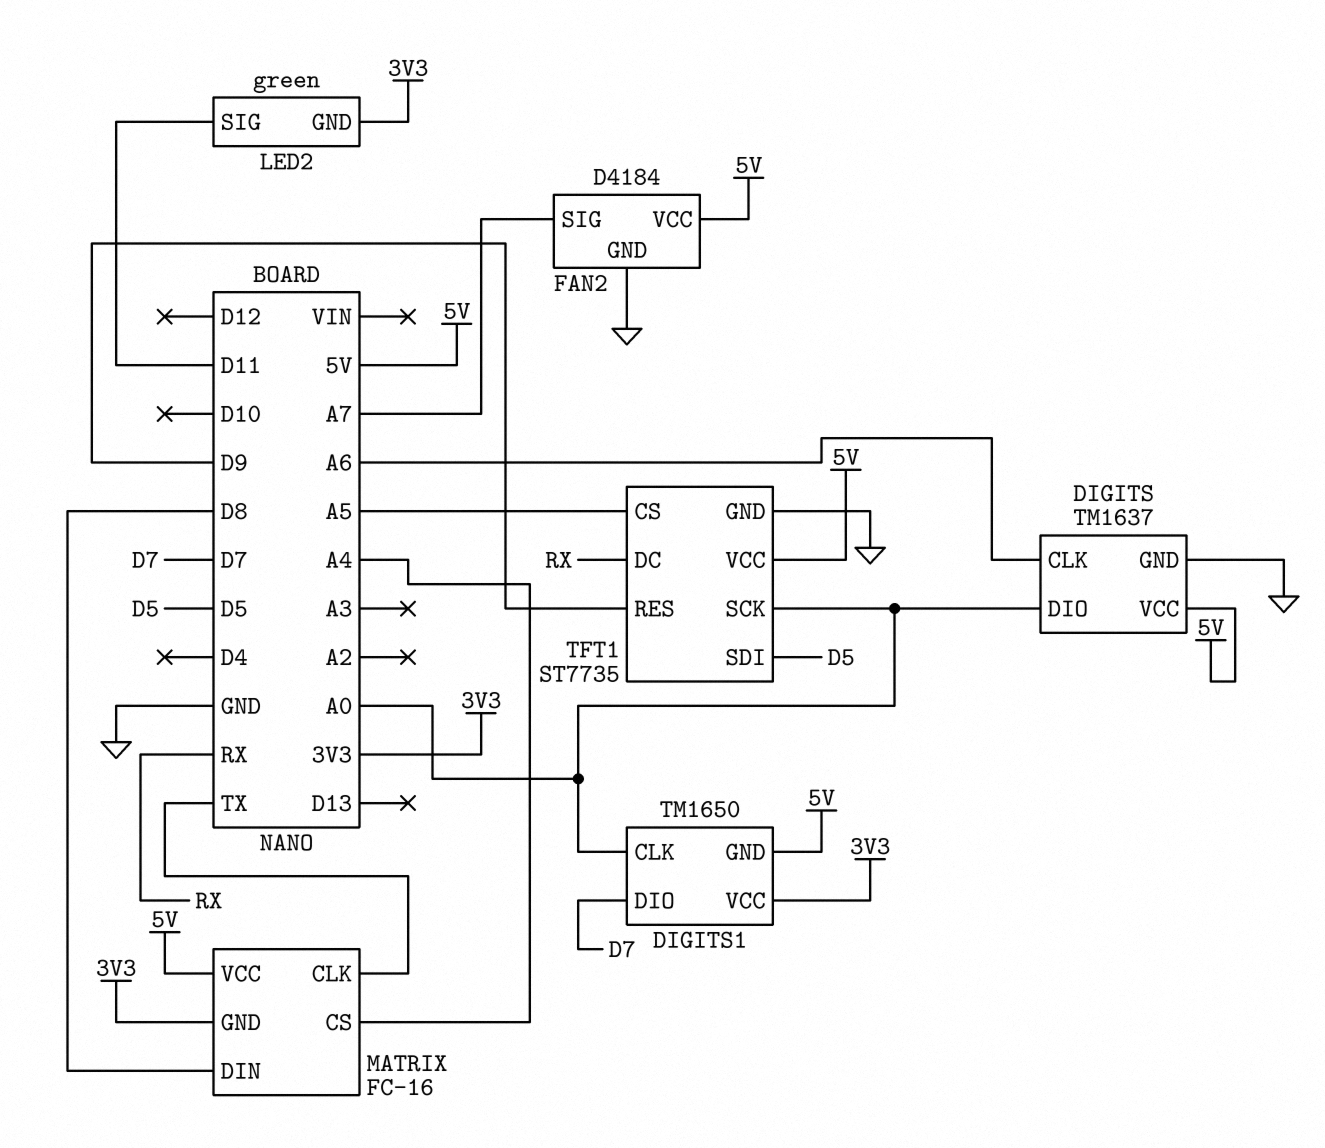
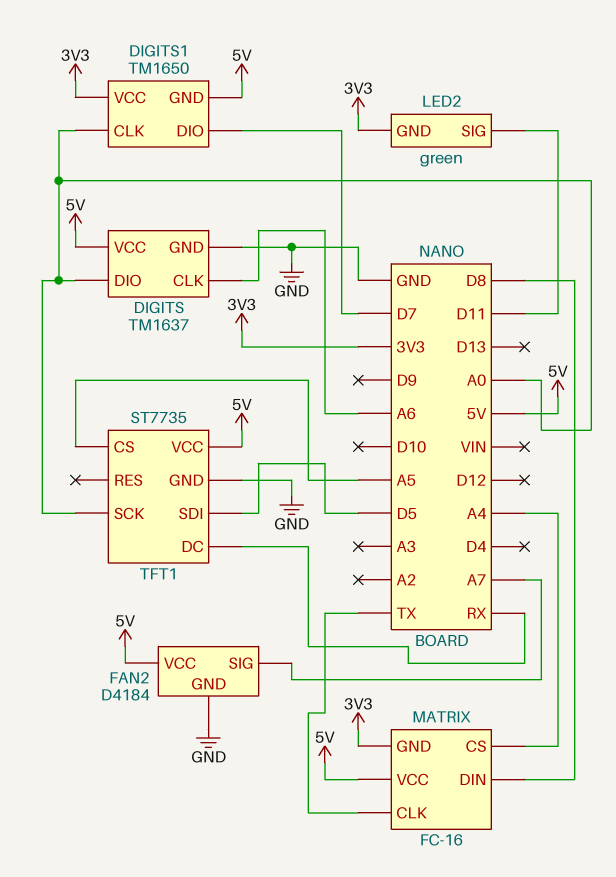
TFT1 pin RES: D9 -> none

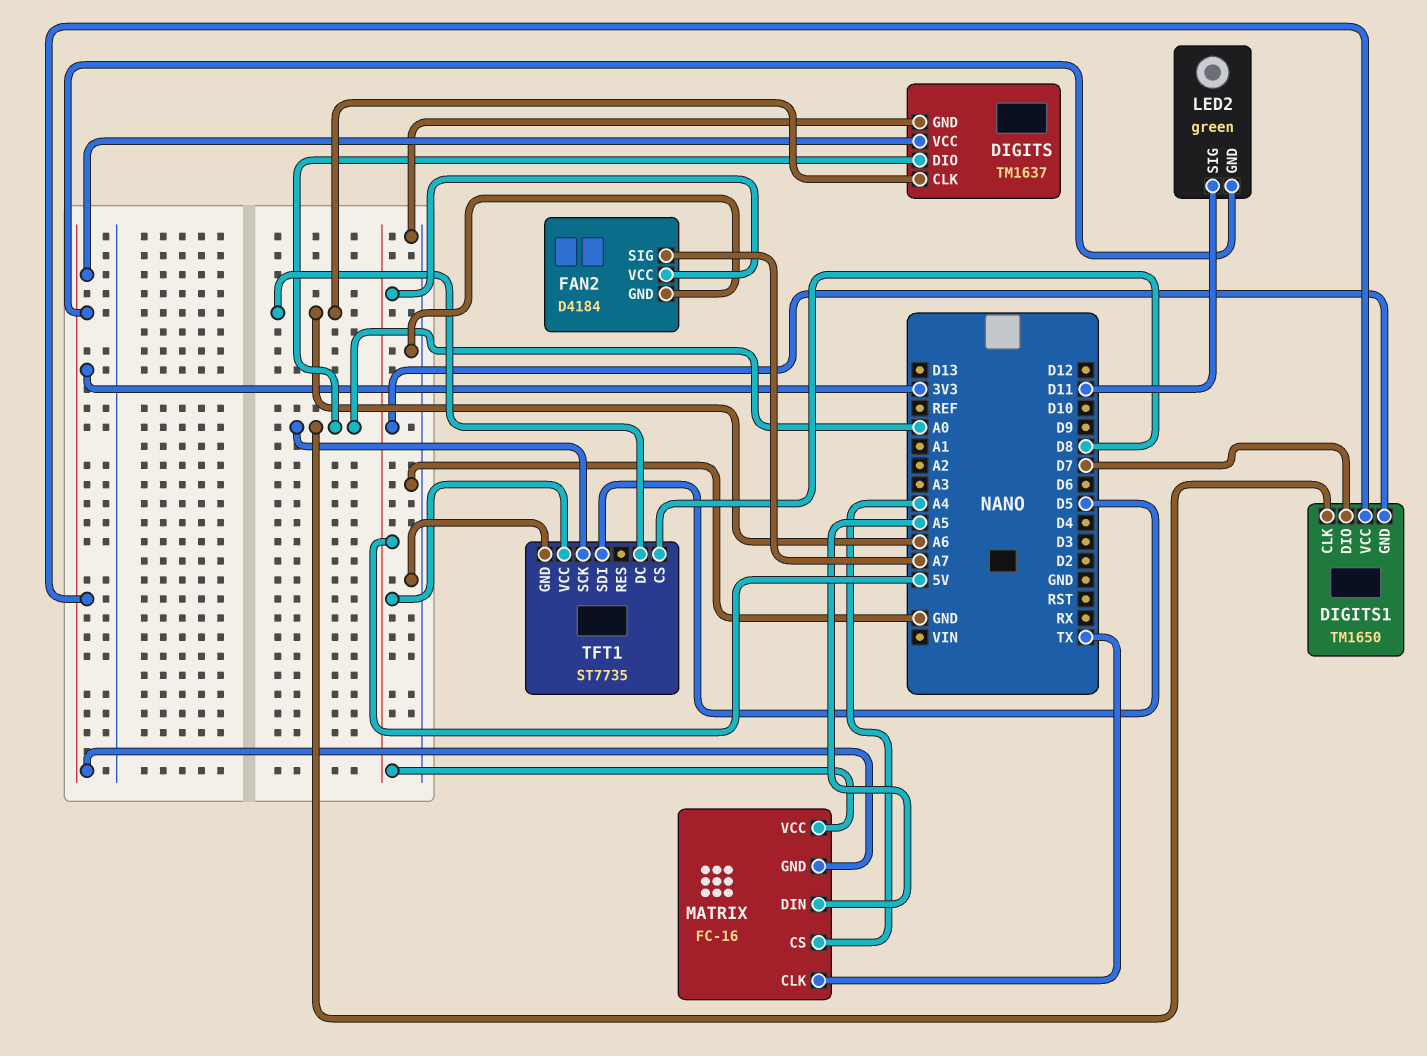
DIGITS pin VCC: 5V -> 3V3
MATRIX pin DIN: D8 -> A5
TFT1 pin CS: A5 -> D8
TFT1 pin DC: RX -> A6

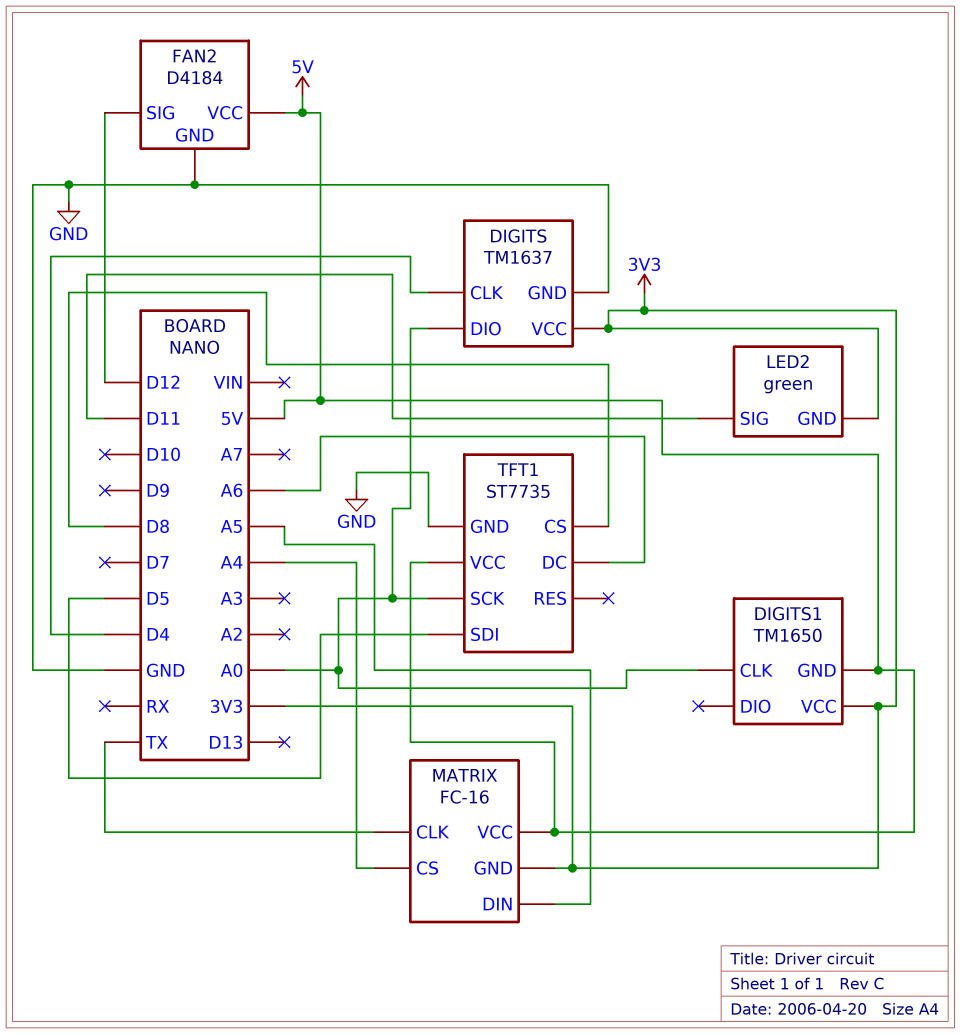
DIGITS pin CLK: A6 -> D4
DIGITS1 pin DIO: D7 -> none
FAN2 pin SIG: A7 -> D12

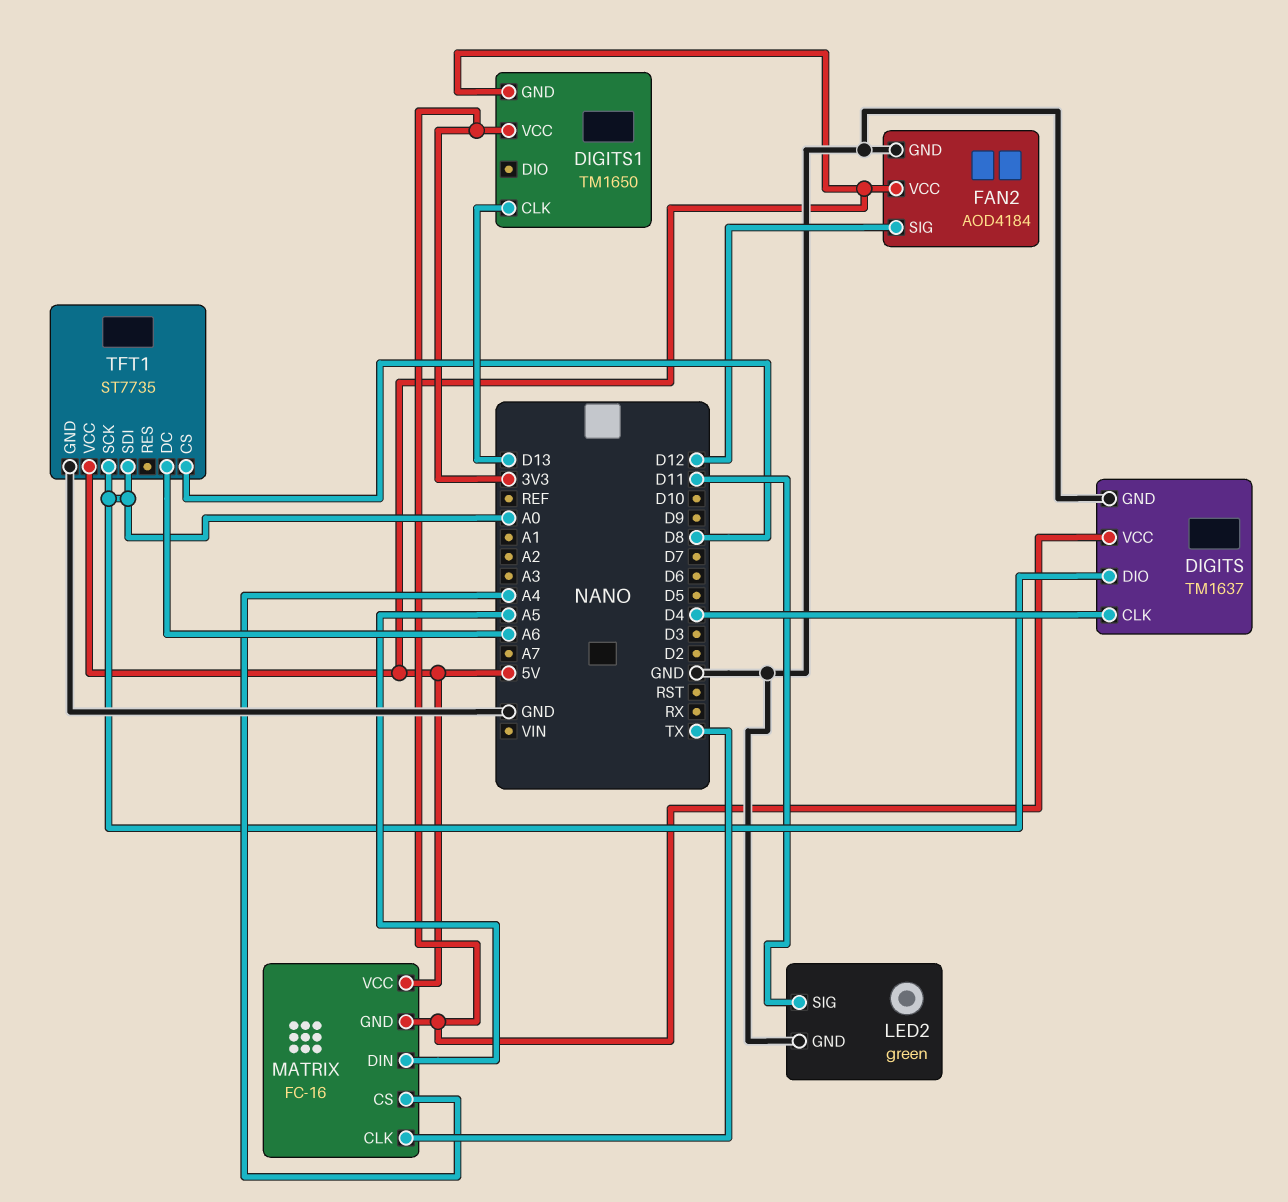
DIGITS1 pin CLK: A0 -> D13
FAN2: D4184 -> AOD4184
LED2 pin GND: 3V3 -> GND
TFT1 pin SDI: D5 -> A0

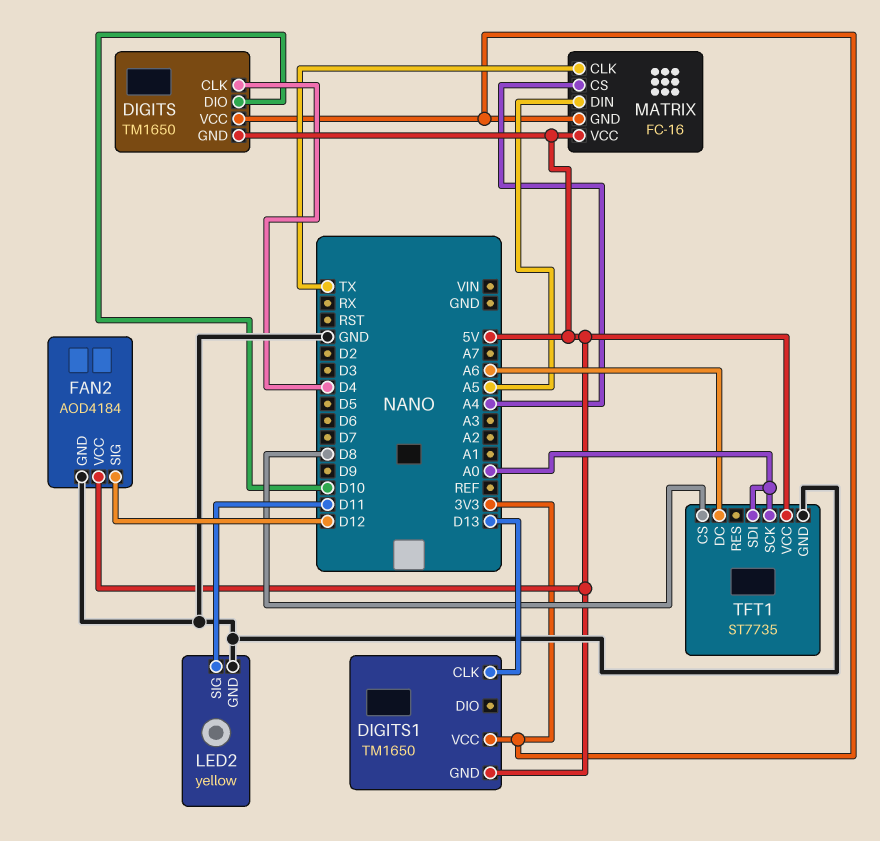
DIGITS: TM1637 -> TM1650
DIGITS pin DIO: A0 -> D10
DIGITS pin GND: GND -> 5V
LED2: green -> yellow

